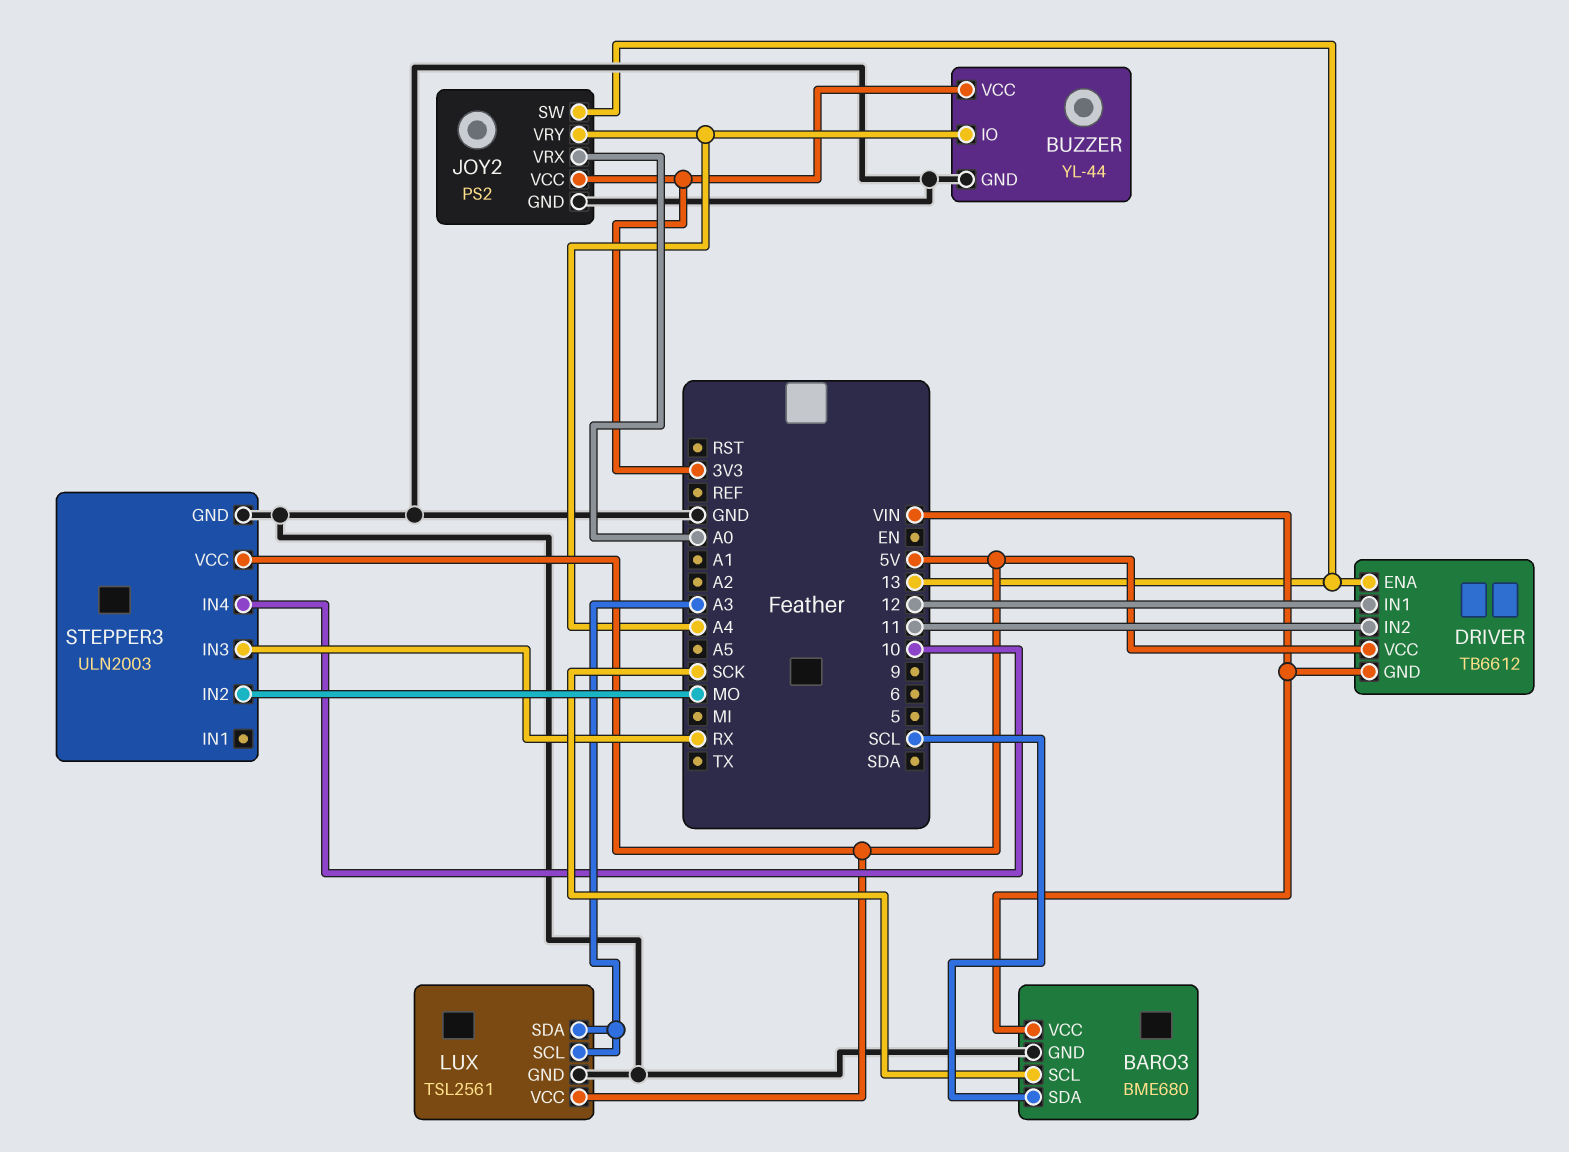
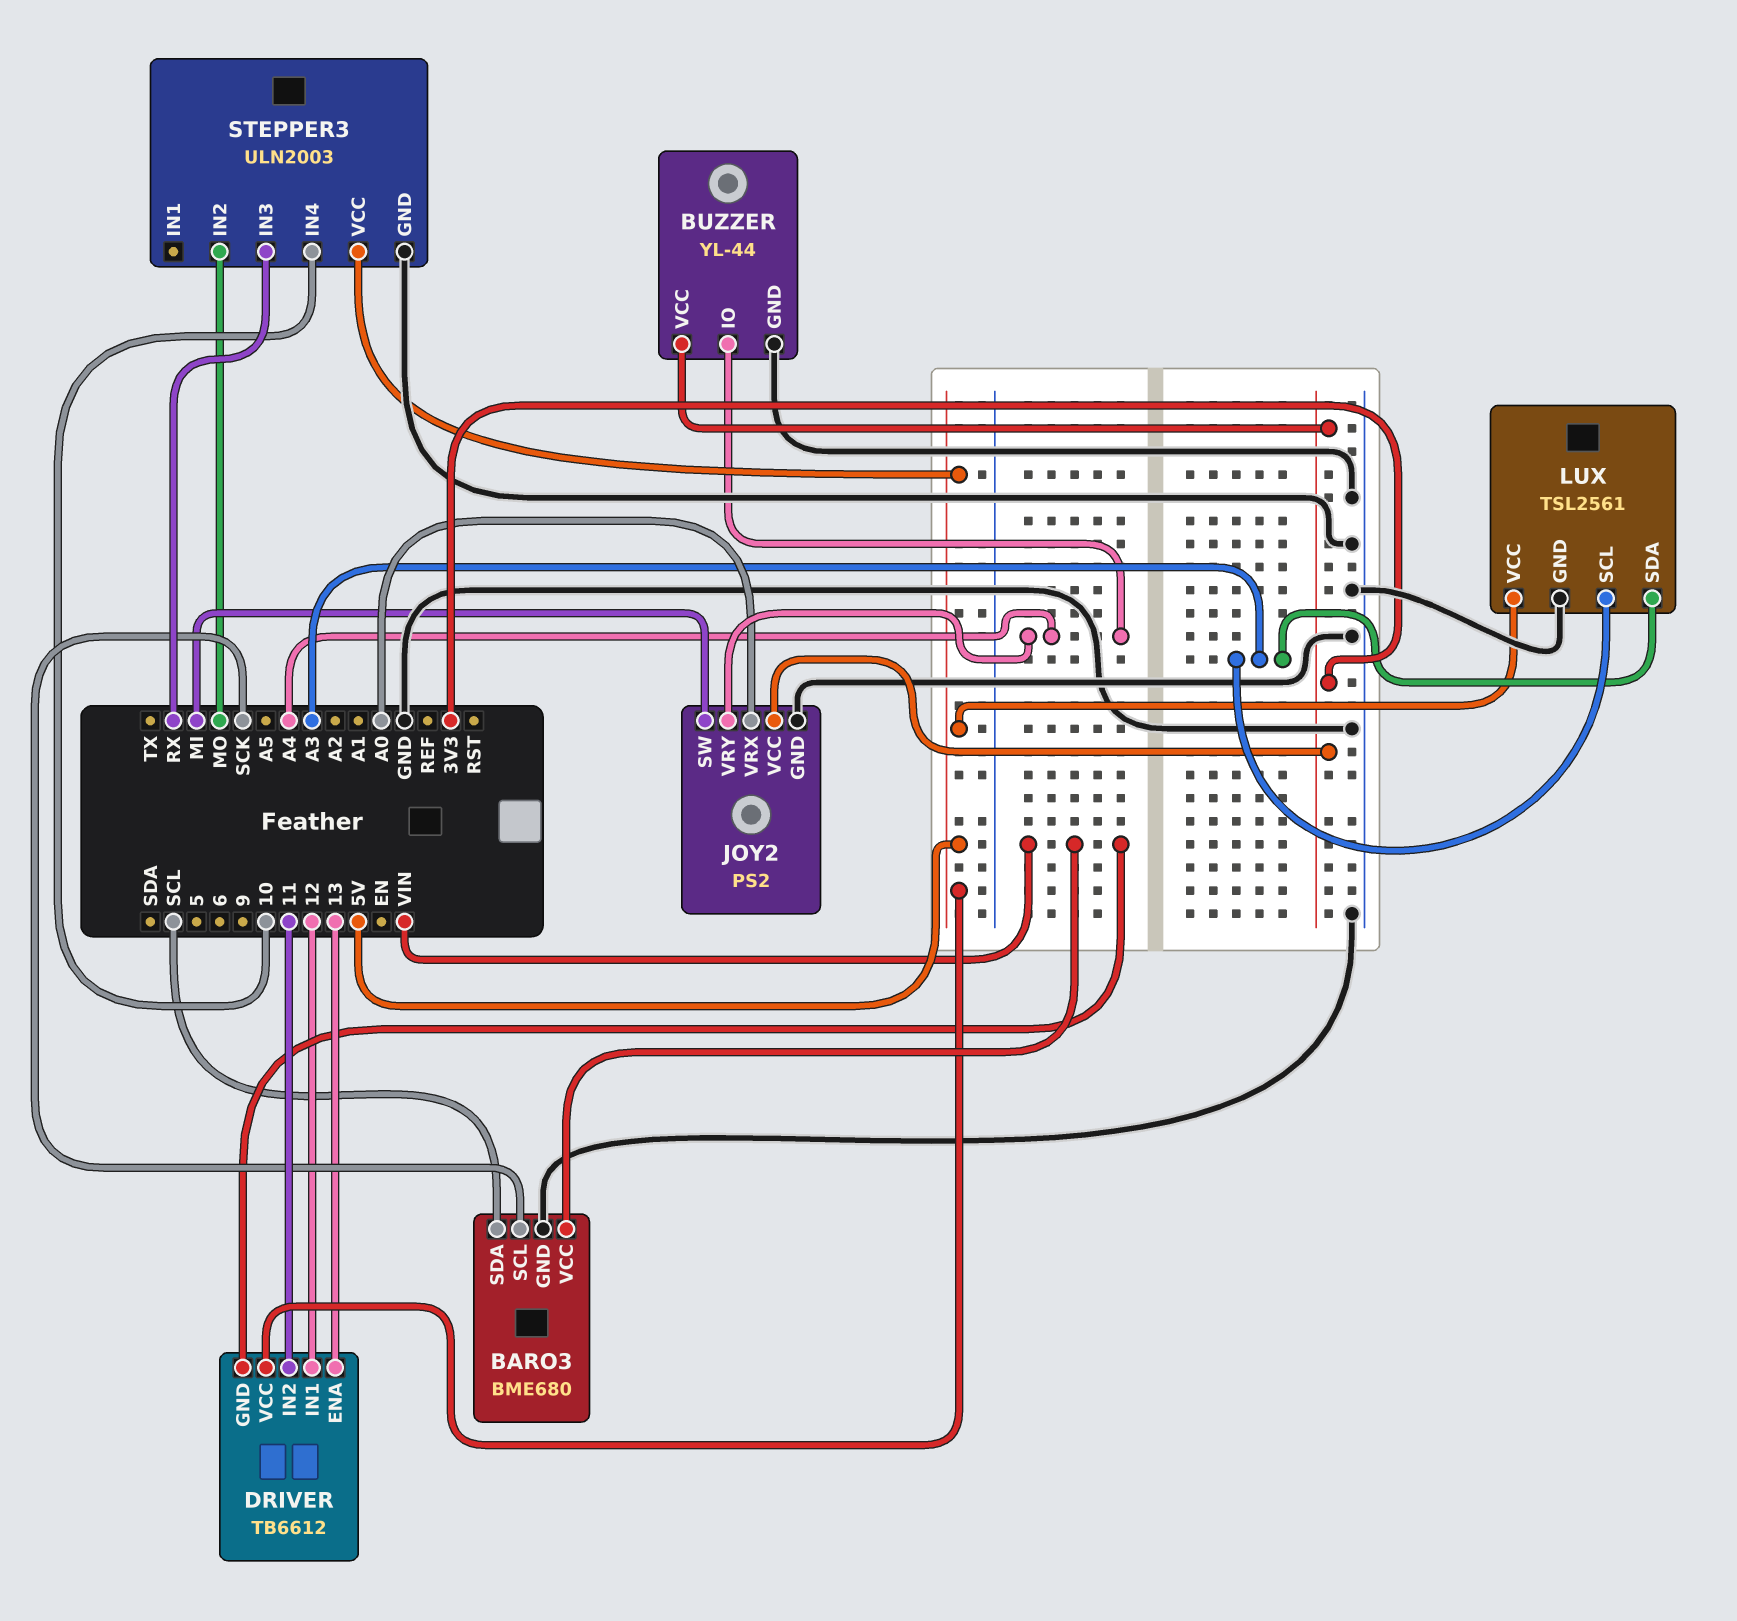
JOY2 pin SW: 13 -> MI

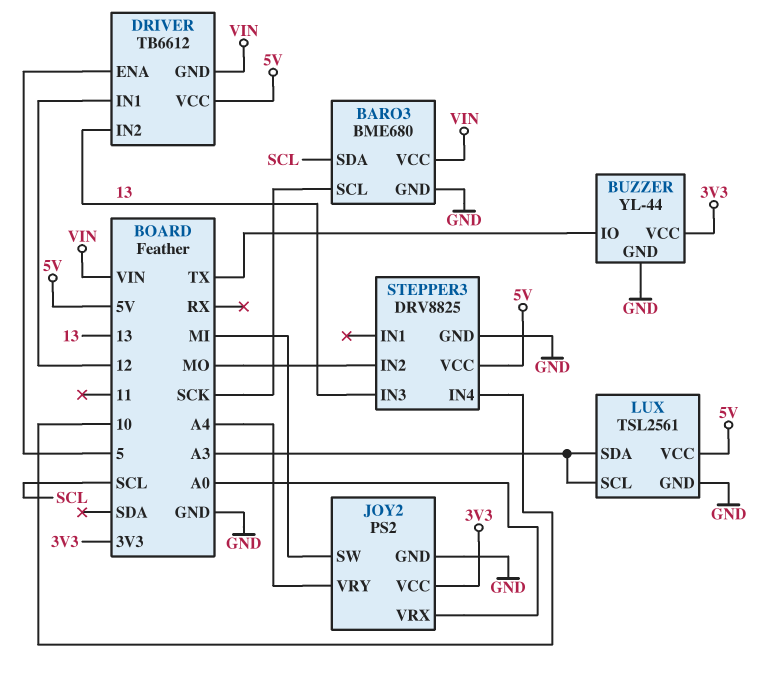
BUZZER pin IO: A4 -> TX
DRIVER pin ENA: 13 -> 5
DRIVER pin IN2: 11 -> 13
STEPPER3: ULN2003 -> DRV8825
STEPPER3 pin IN3: RX -> 13

